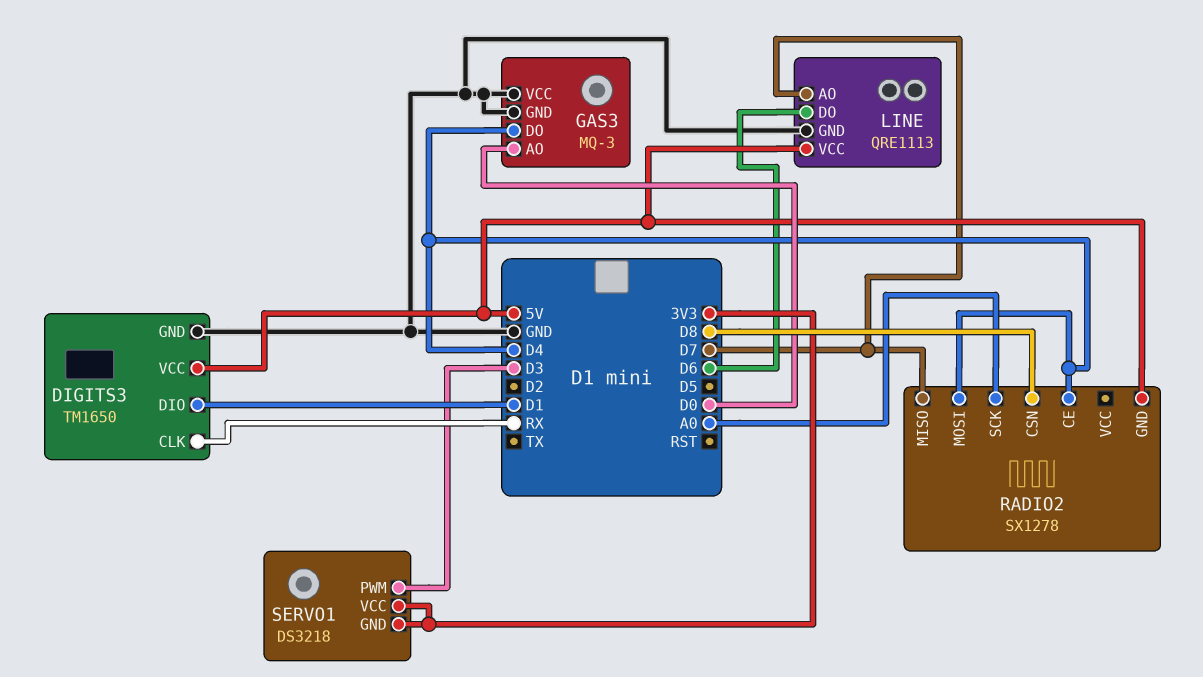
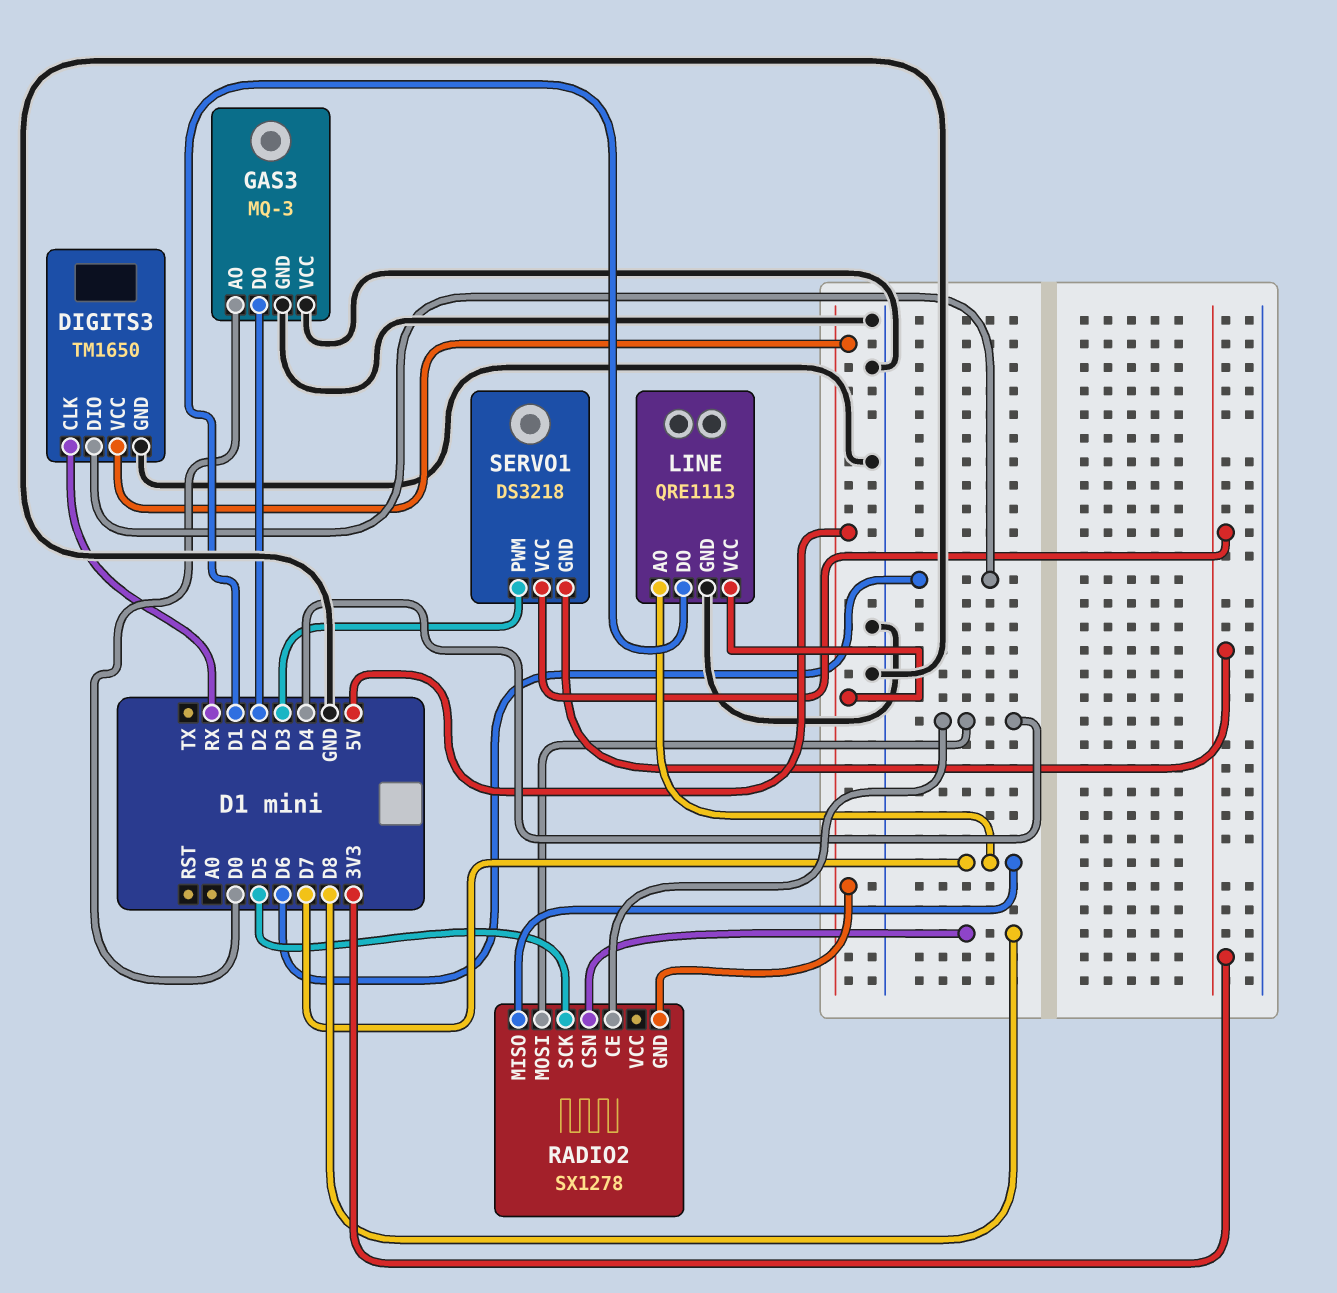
DIGITS3 pin DIO: D1 -> D6
GAS3 pin DO: D4 -> D2
LINE pin DO: D6 -> D1
RADIO2 pin SCK: A0 -> D5

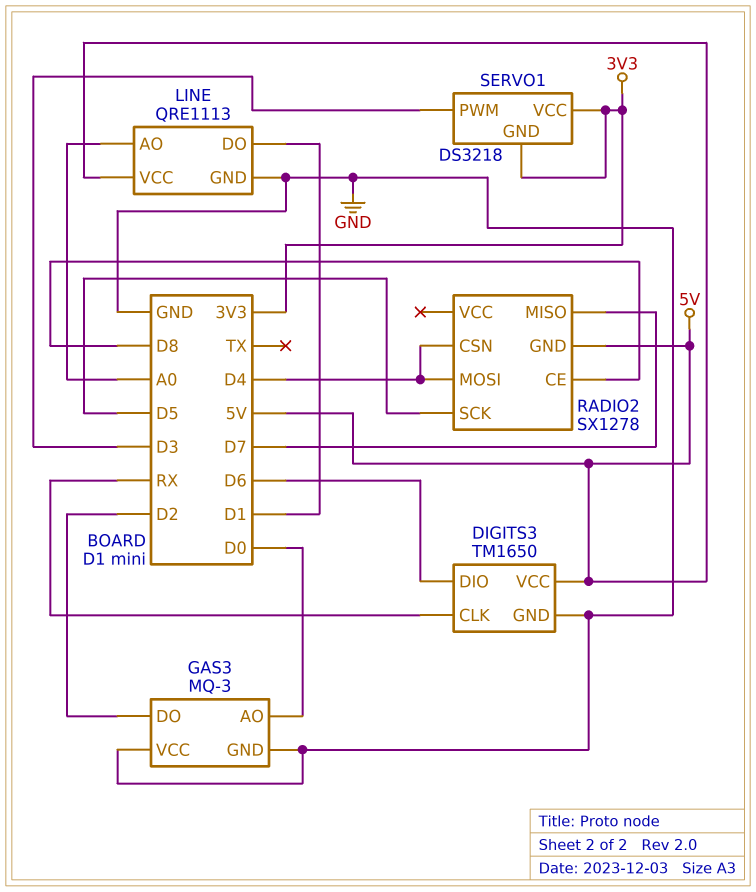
LINE pin AO: D7 -> A0
RADIO2 pin CE: D4 -> D8
RADIO2 pin CSN: D8 -> D4

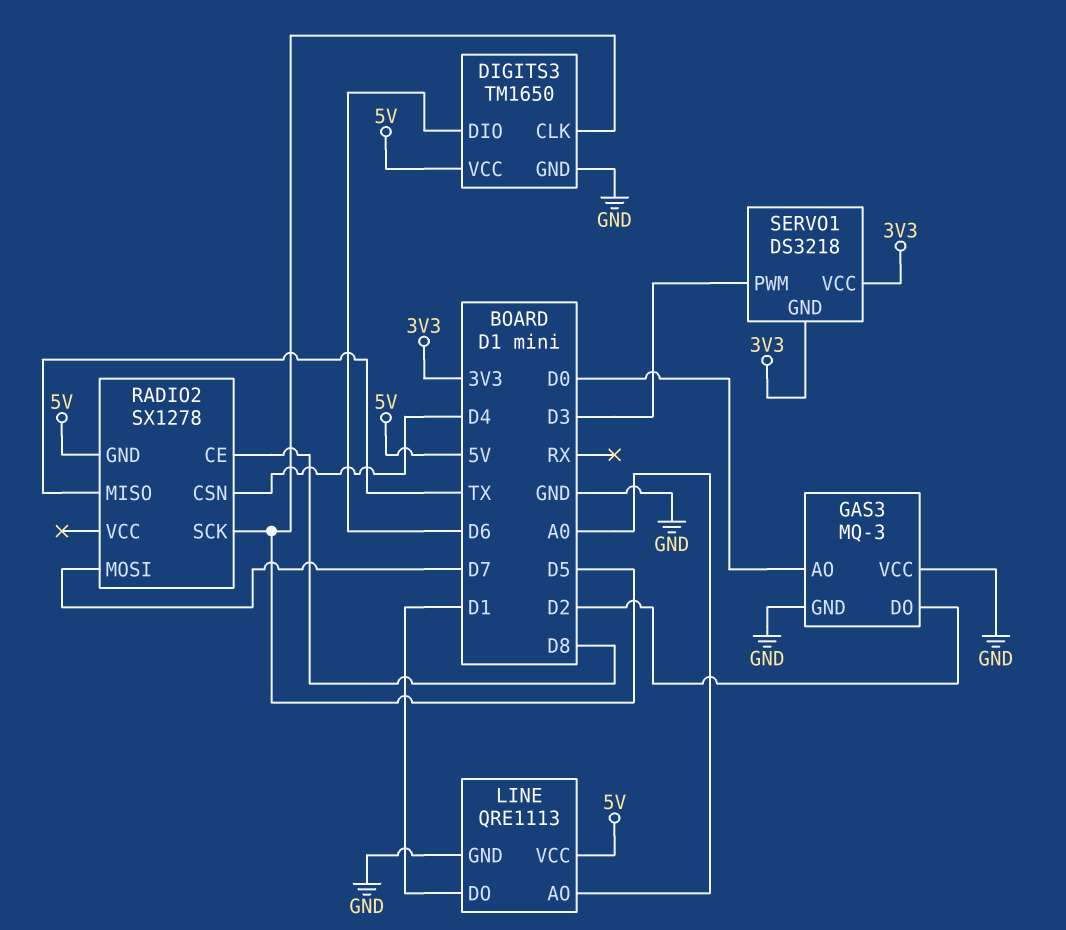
DIGITS3 pin CLK: RX -> D5
RADIO2 pin MISO: D7 -> TX
RADIO2 pin MOSI: D4 -> D7

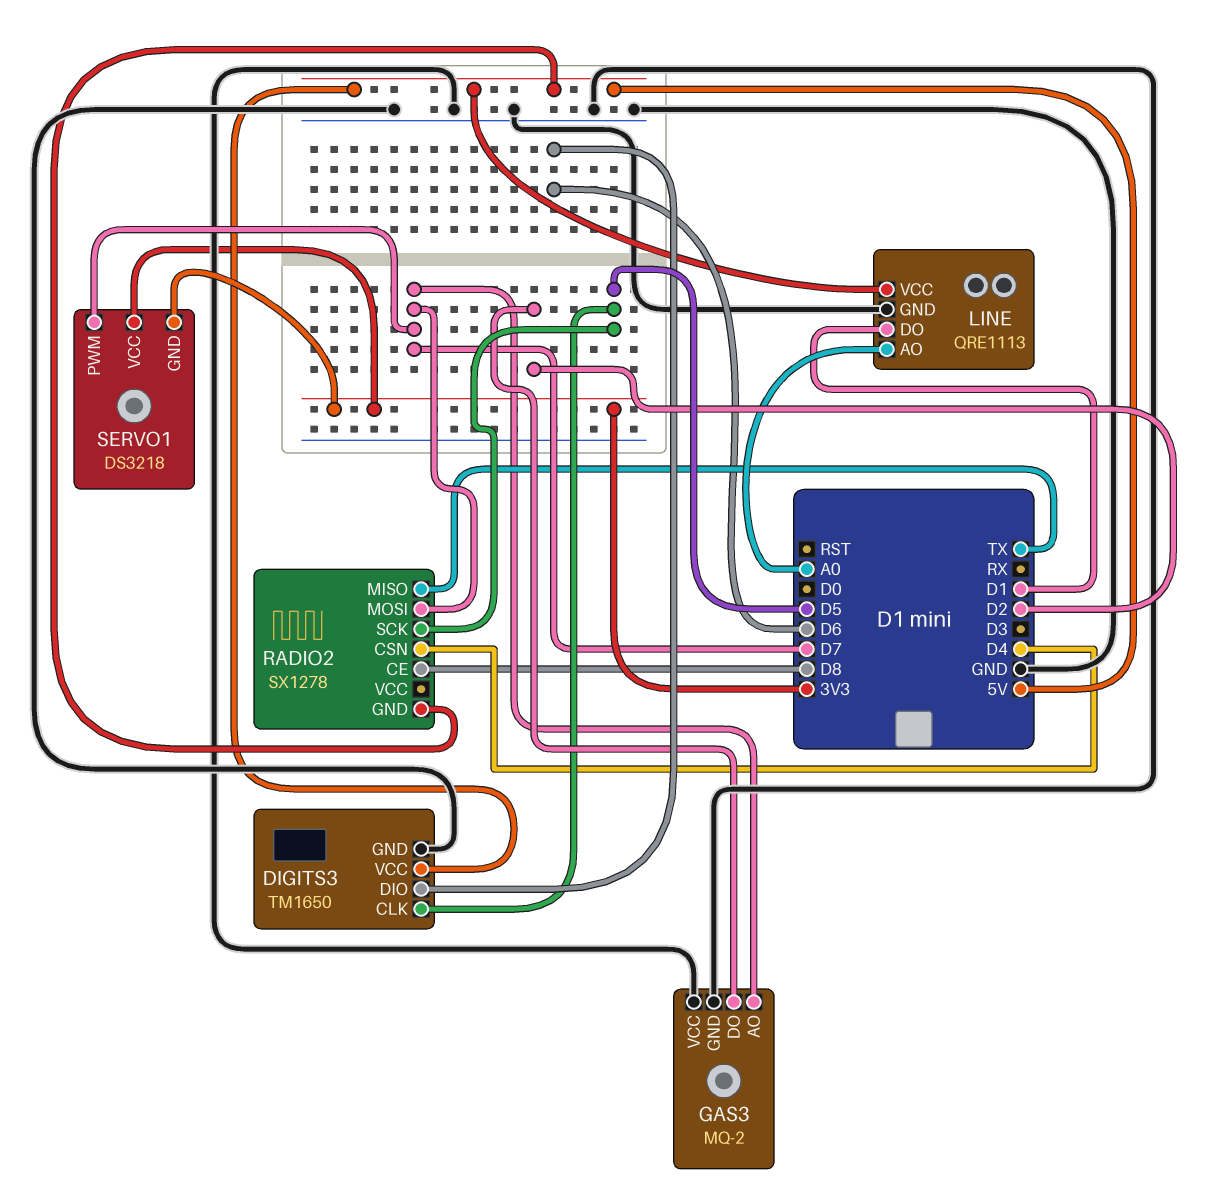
GAS3: MQ-3 -> MQ-2
GAS3 pin AO: D0 -> D7
SERVO1 pin PWM: D3 -> D7

